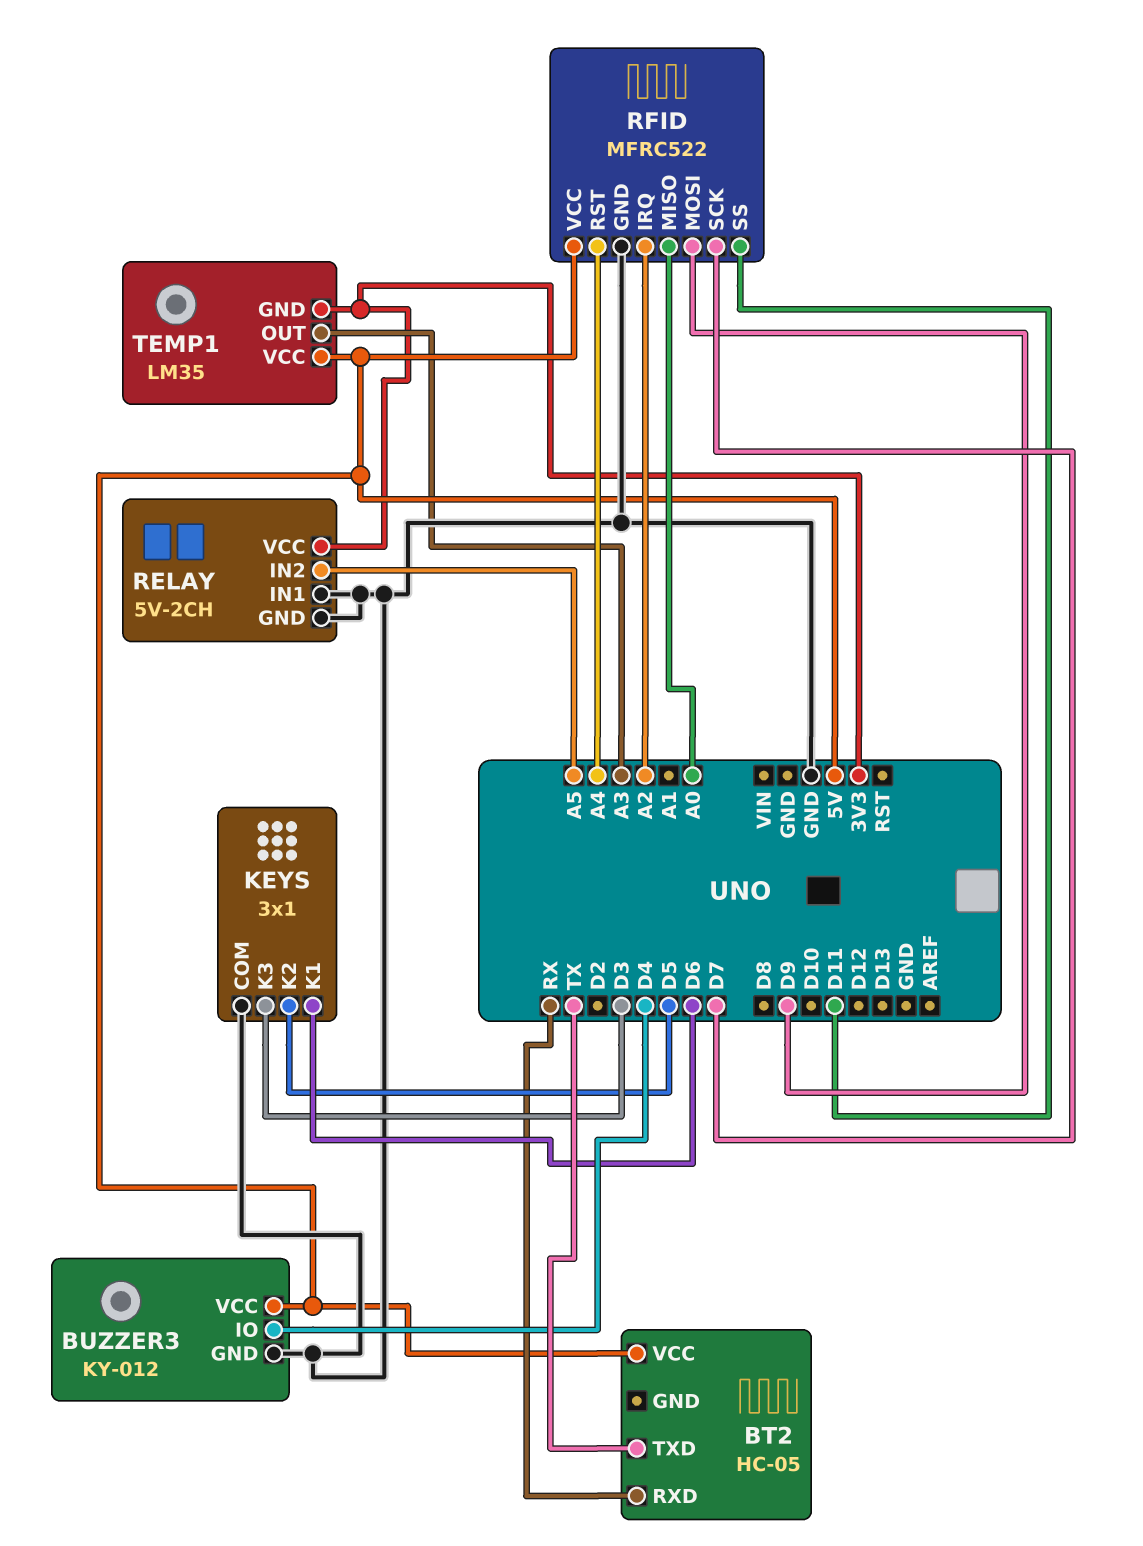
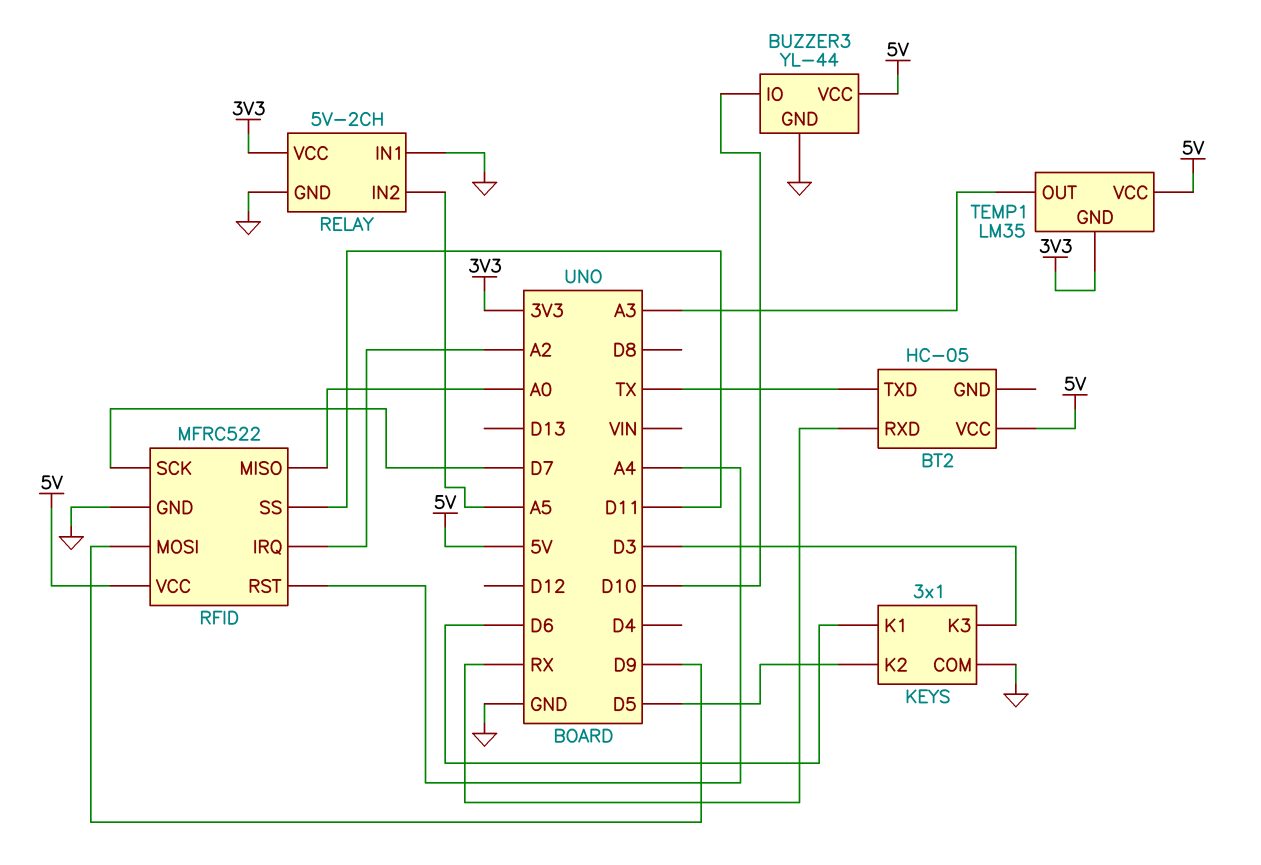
BUZZER3: KY-012 -> YL-44
BUZZER3 pin IO: D4 -> D10

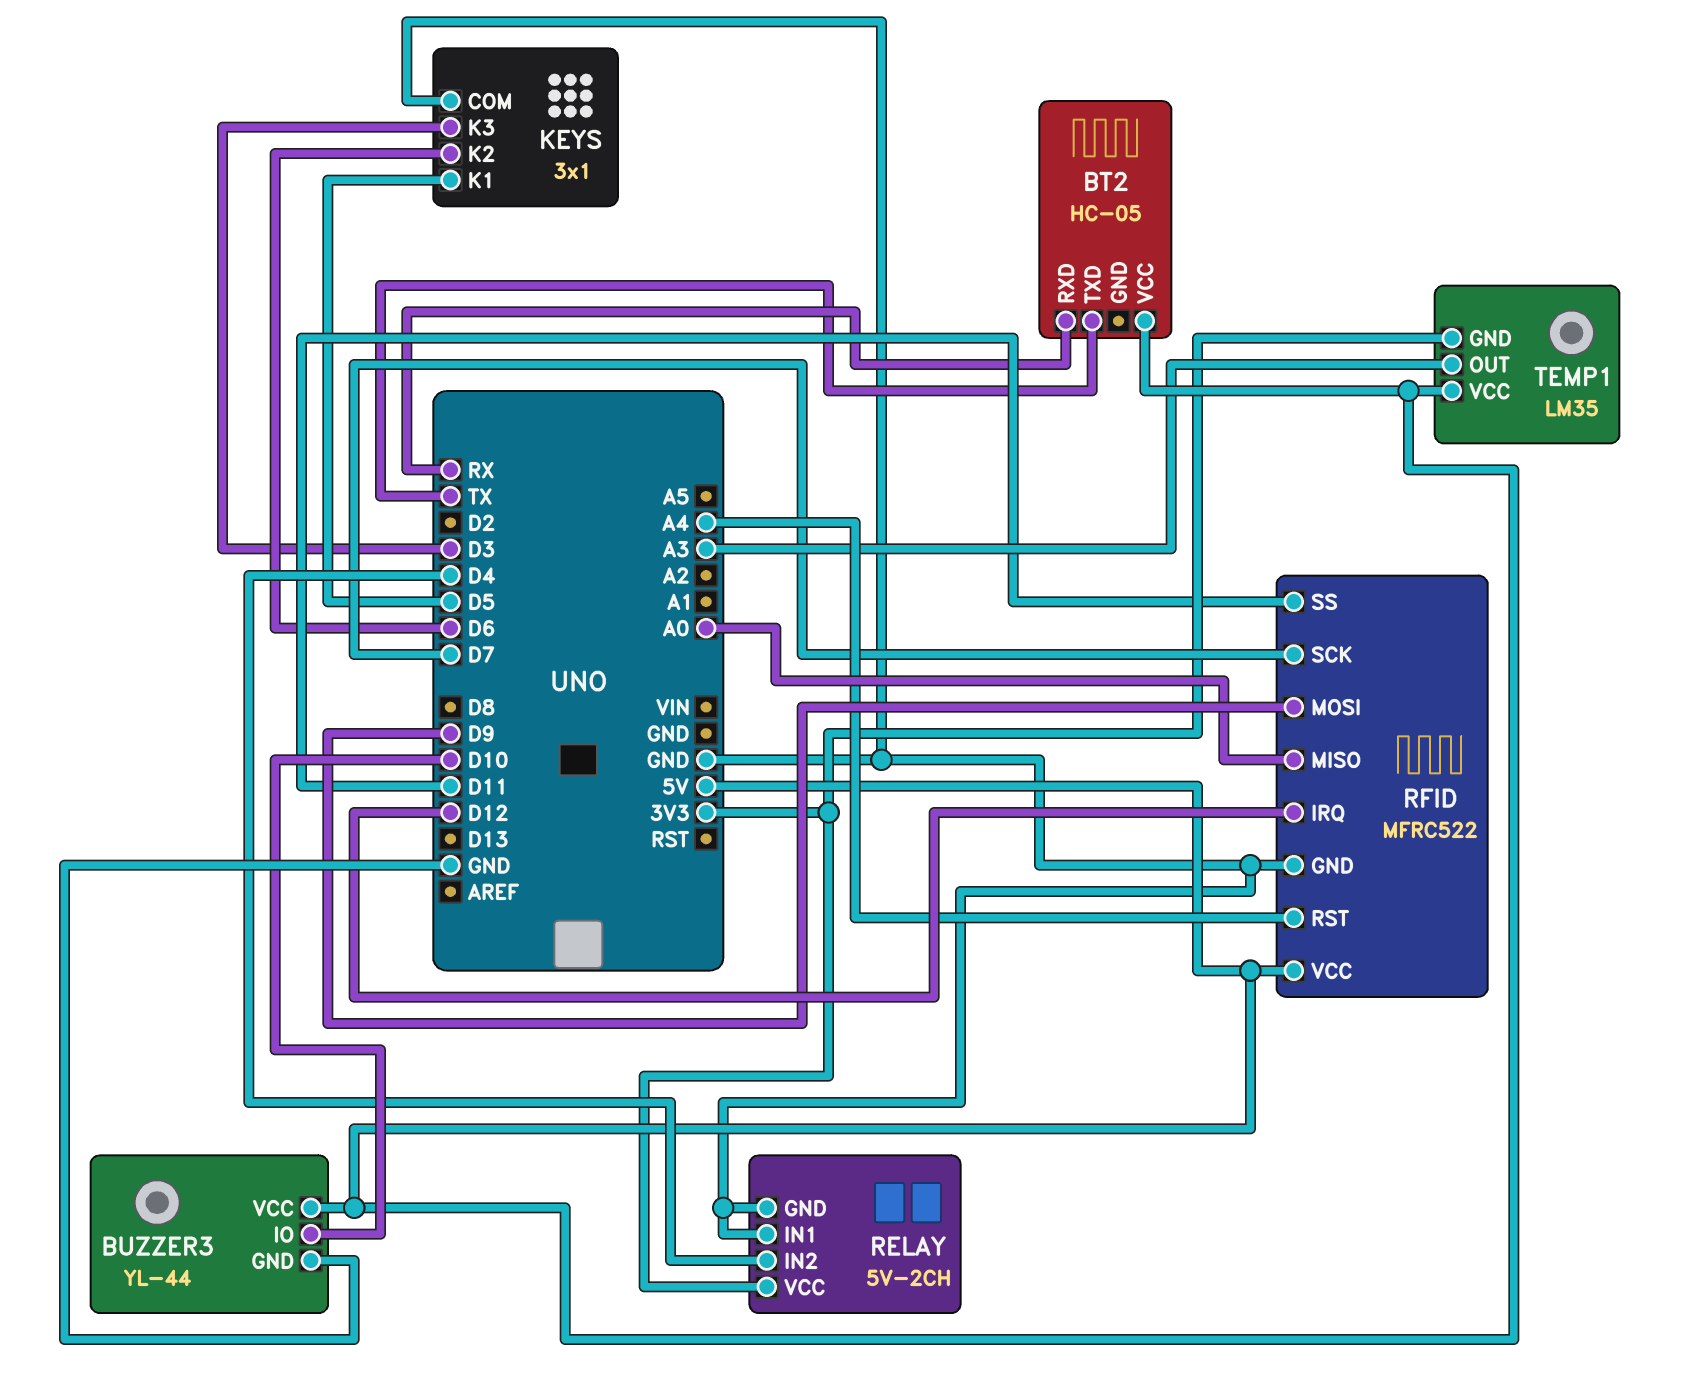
KEYS pin K1: D6 -> D5
KEYS pin K2: D5 -> D6
RELAY pin IN2: A5 -> D4
RFID pin IRQ: A2 -> D12

